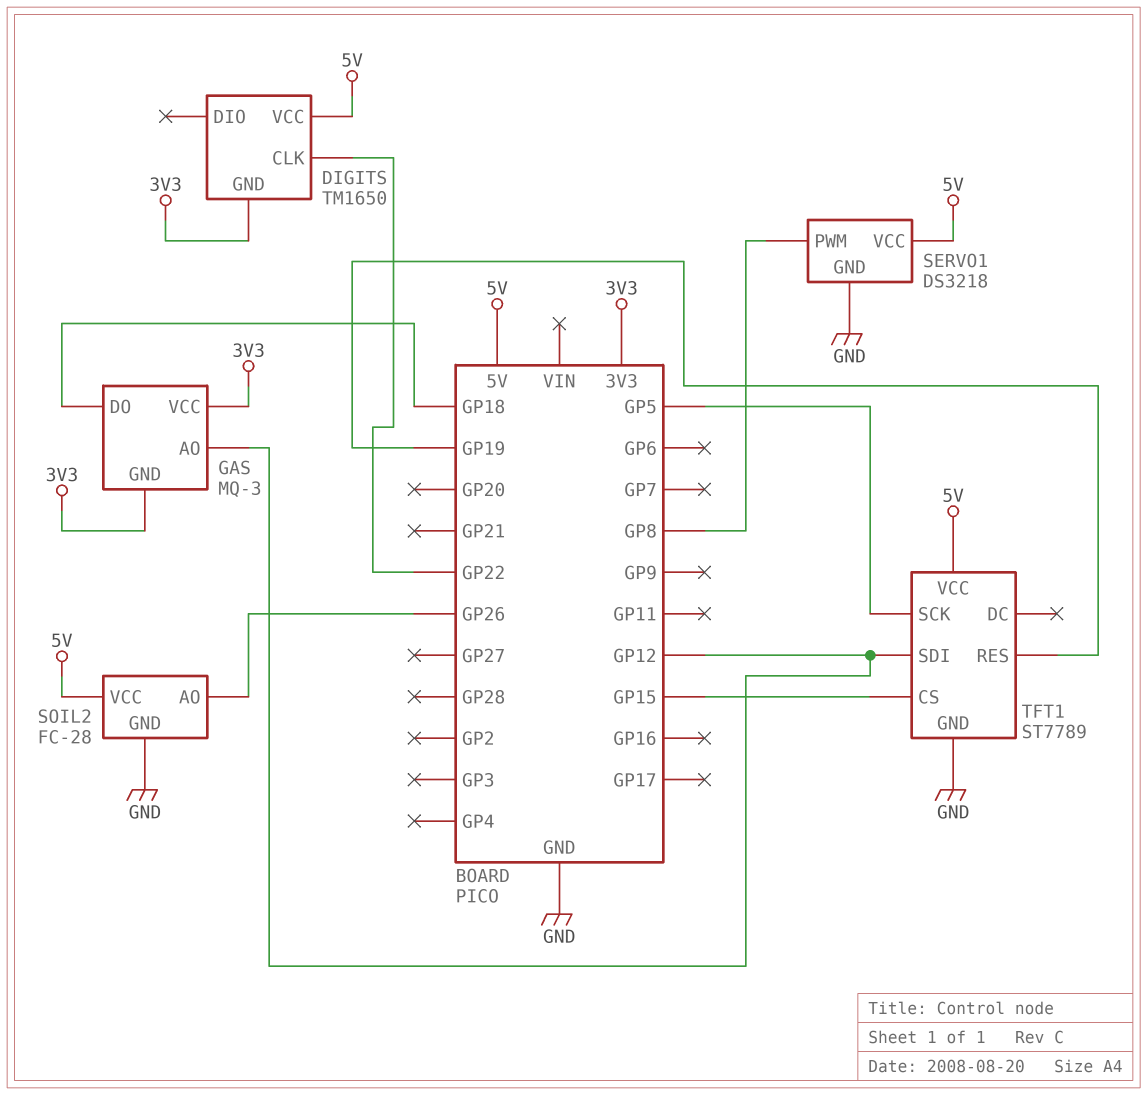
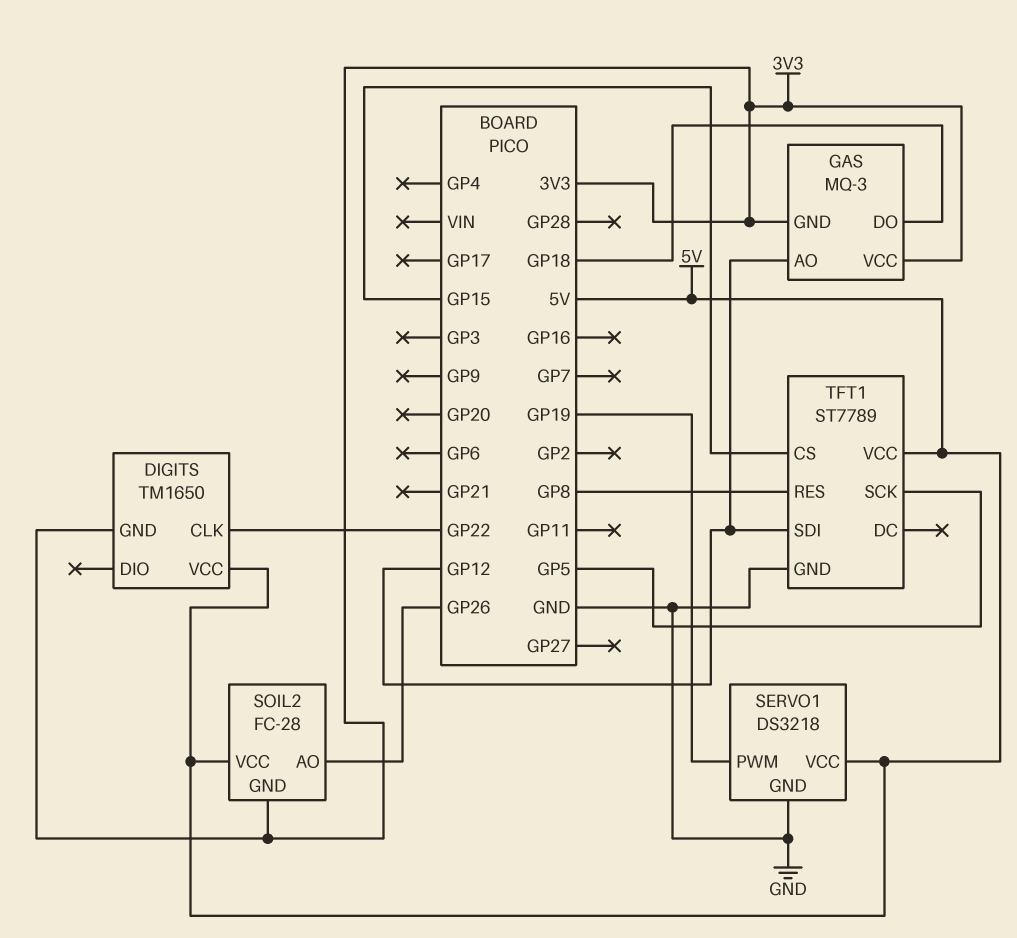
SERVO1 pin PWM: GP8 -> GP19
SOIL2 pin GND: GND -> 3V3
TFT1 pin RES: GP19 -> GP8

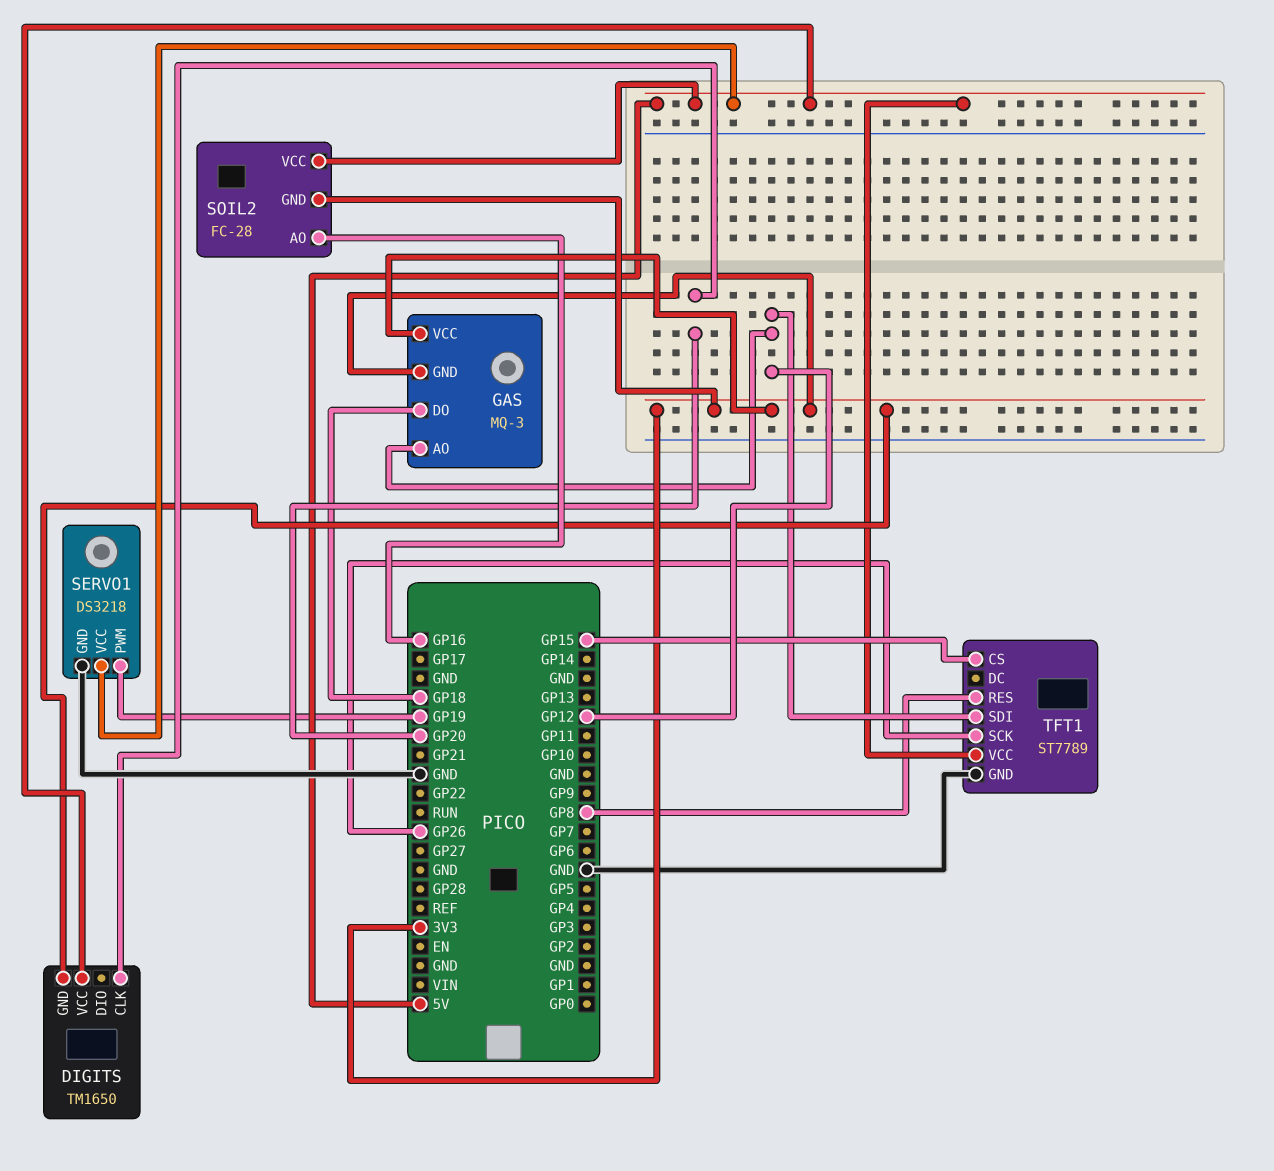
DIGITS pin CLK: GP22 -> GP20
SOIL2 pin AO: GP26 -> GP16
TFT1 pin SCK: GP5 -> GP26

